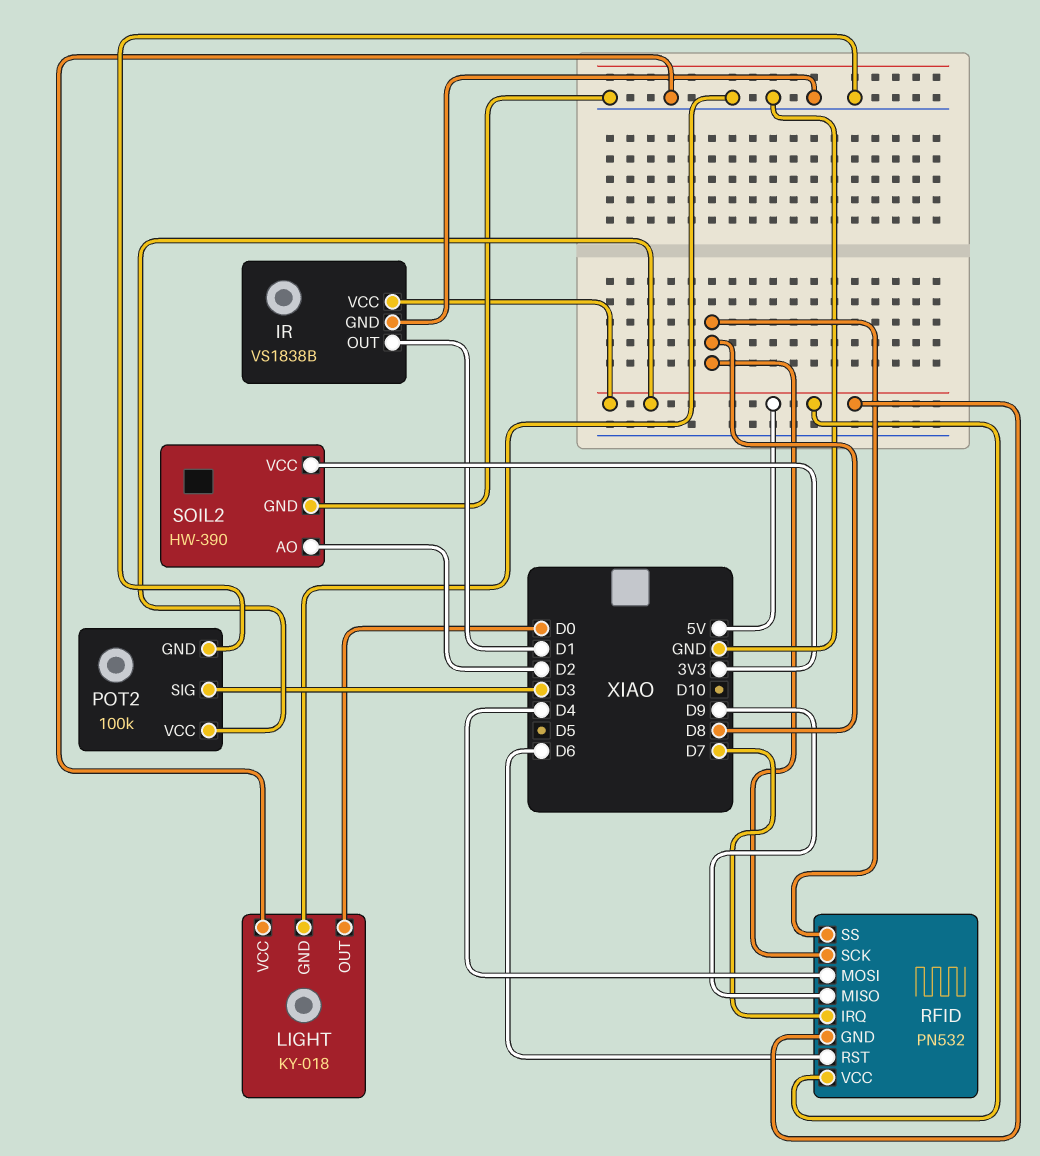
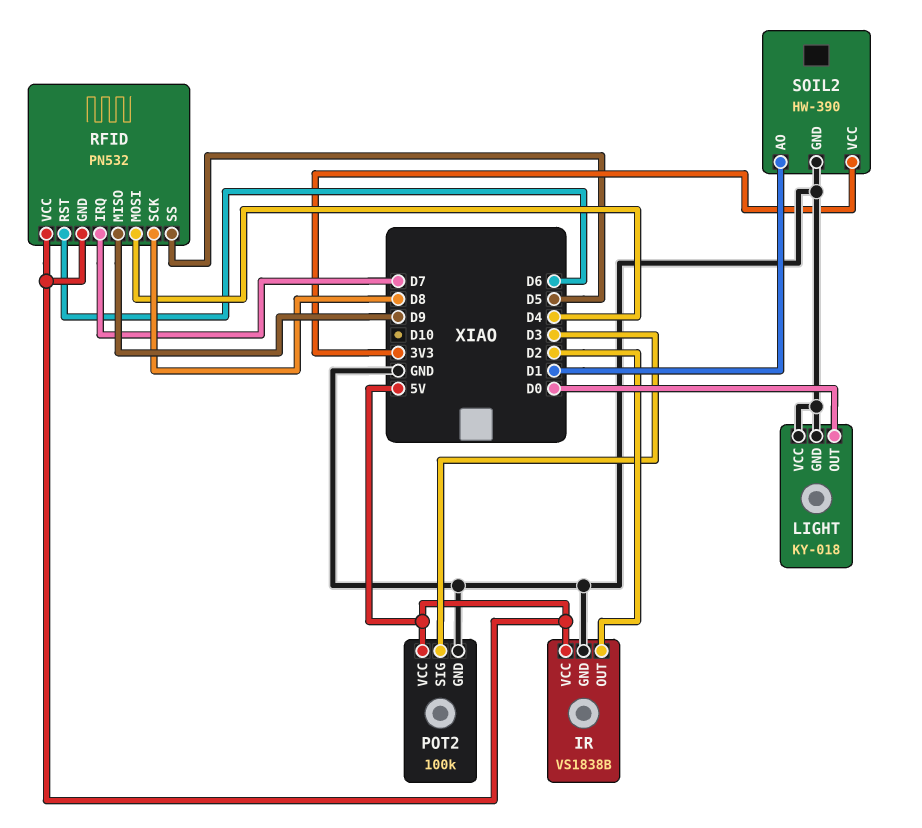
IR pin OUT: D1 -> D2
RFID pin SS: D8 -> D5
SOIL2 pin AO: D2 -> D1

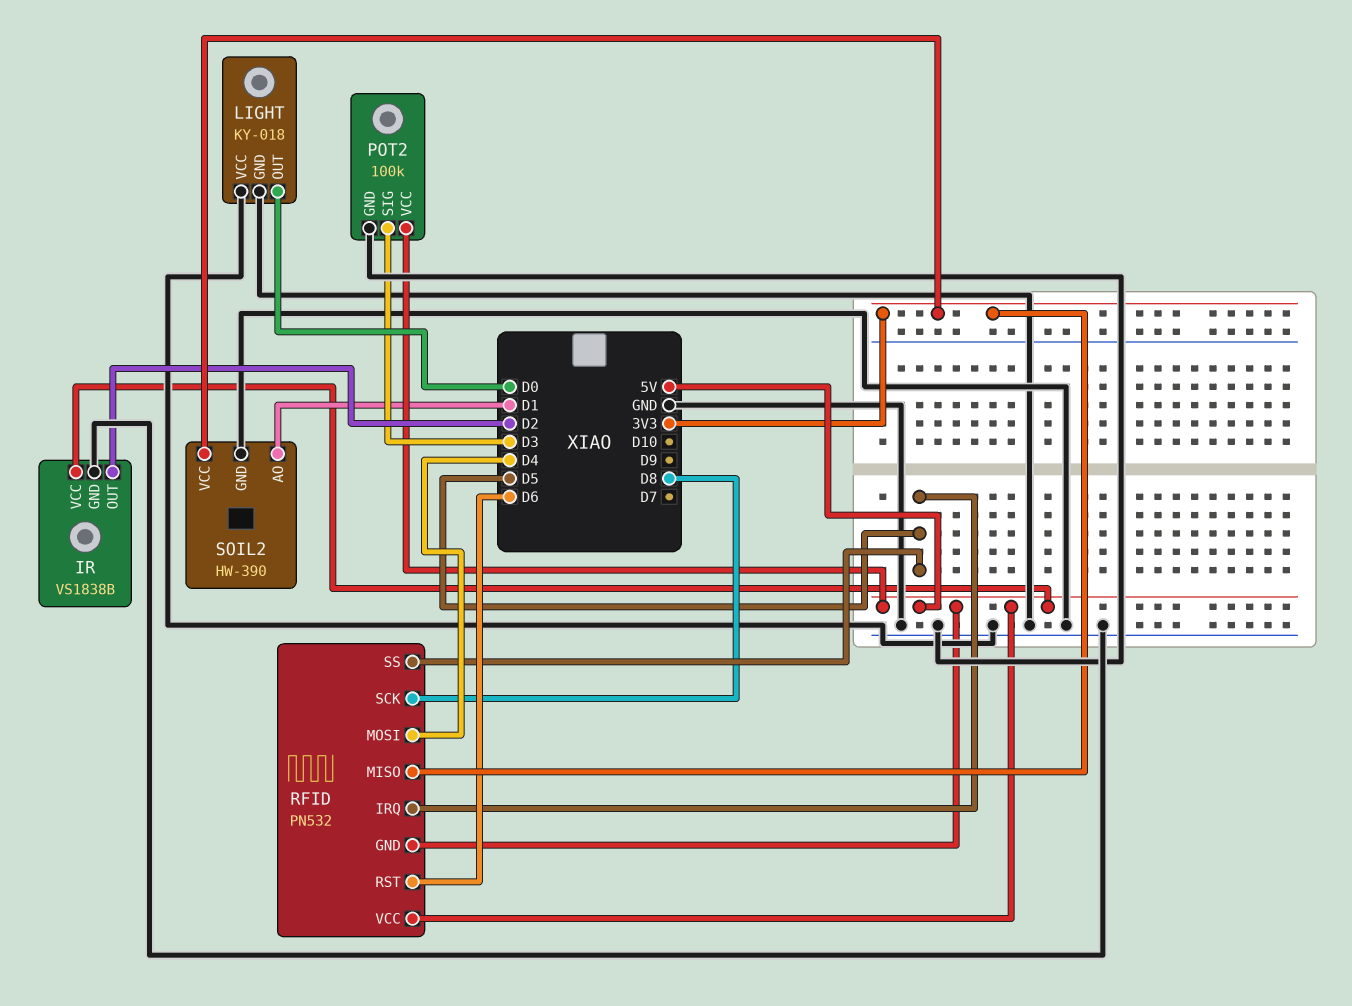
RFID pin IRQ: D7 -> D5
RFID pin MISO: D9 -> 3V3

